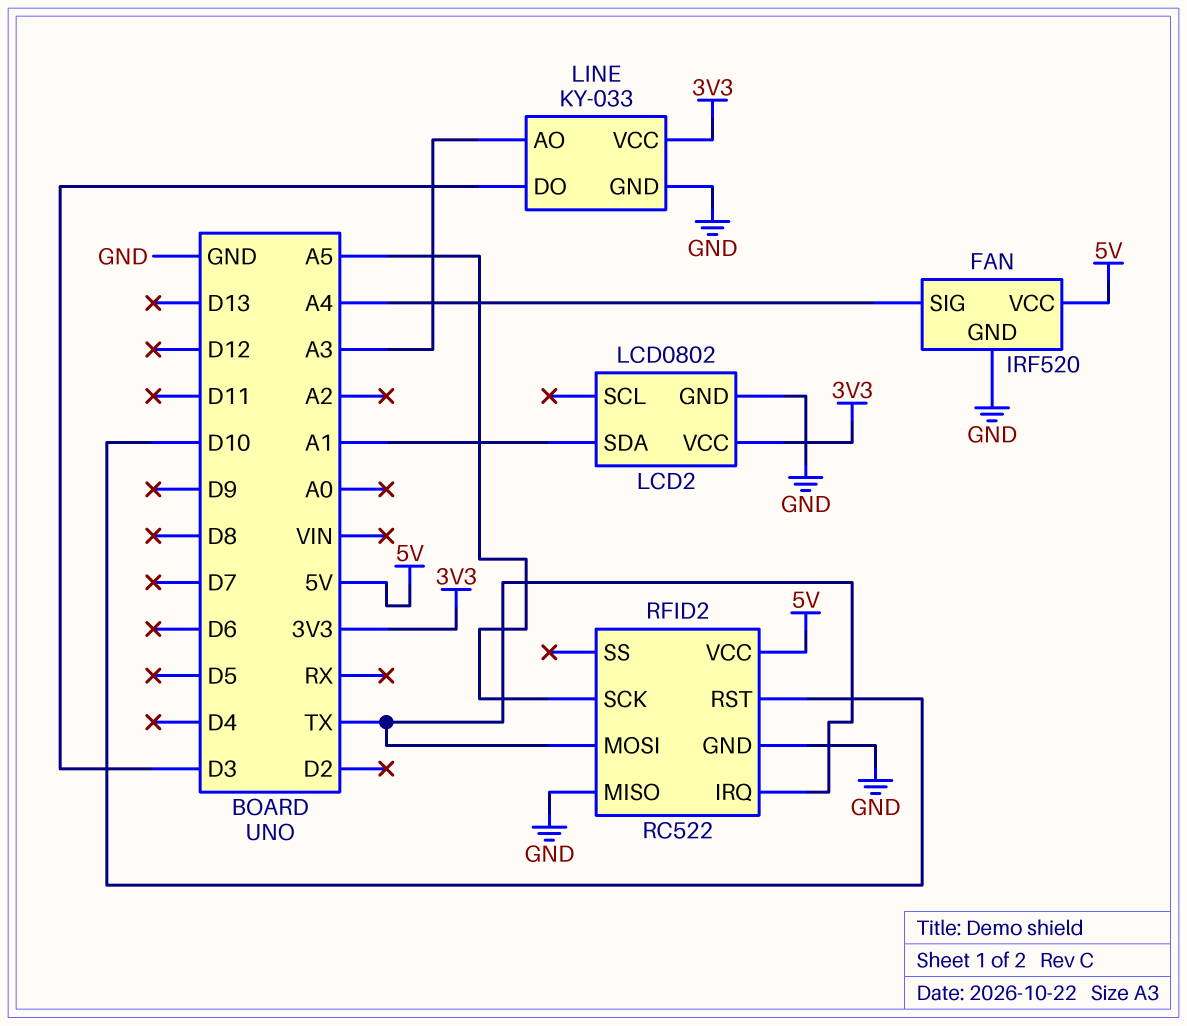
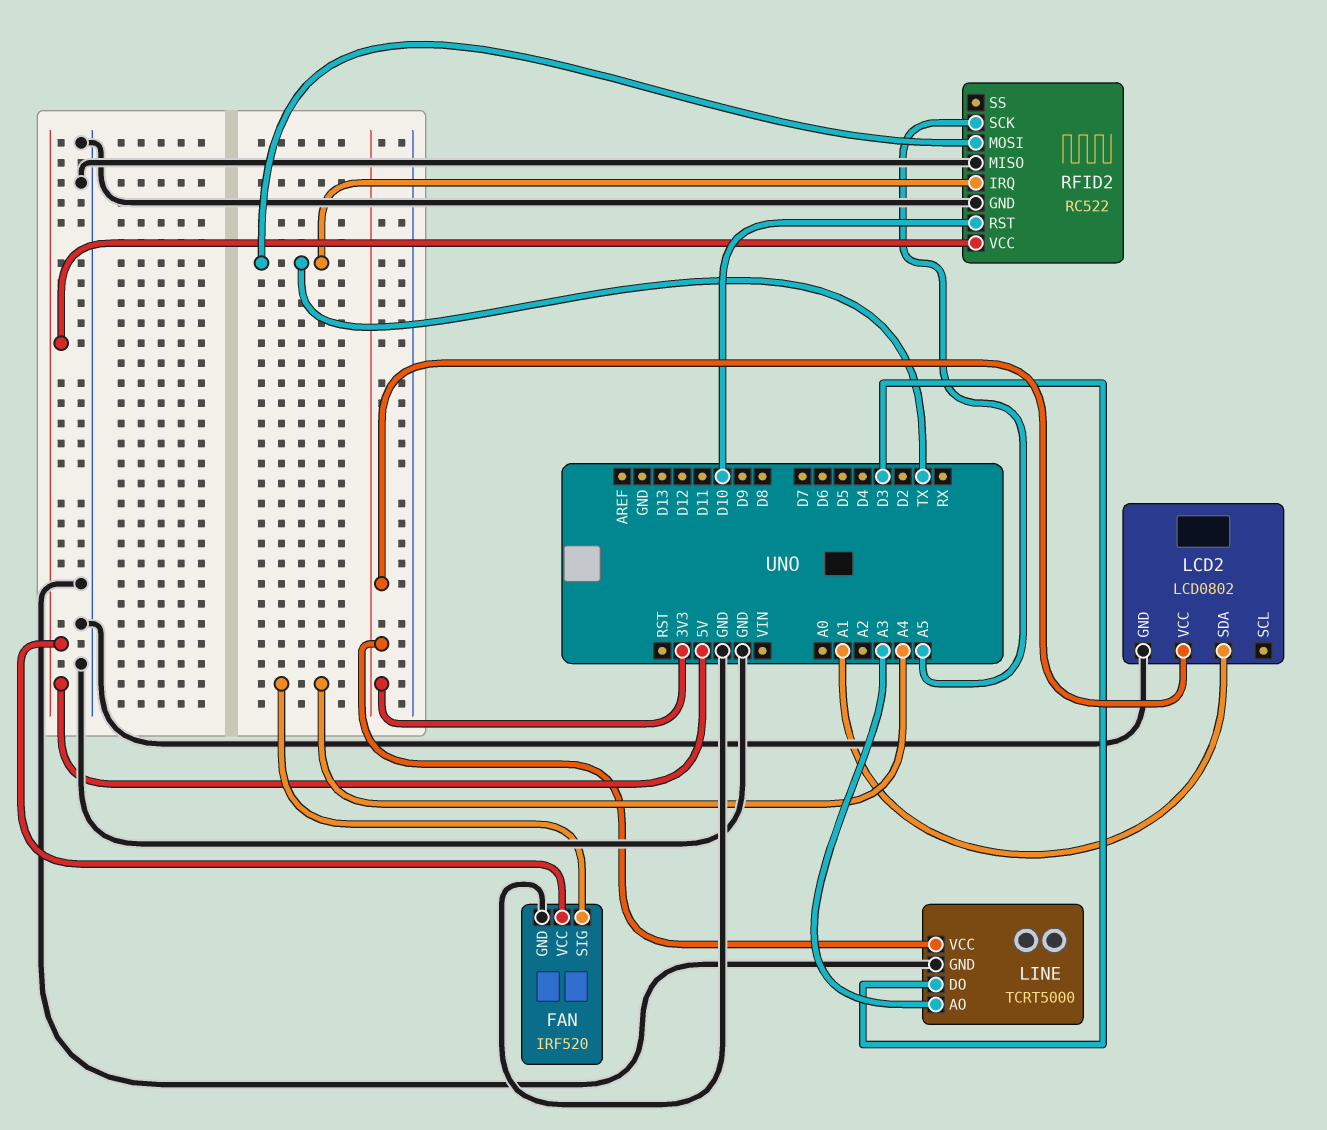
LINE: KY-033 -> TCRT5000

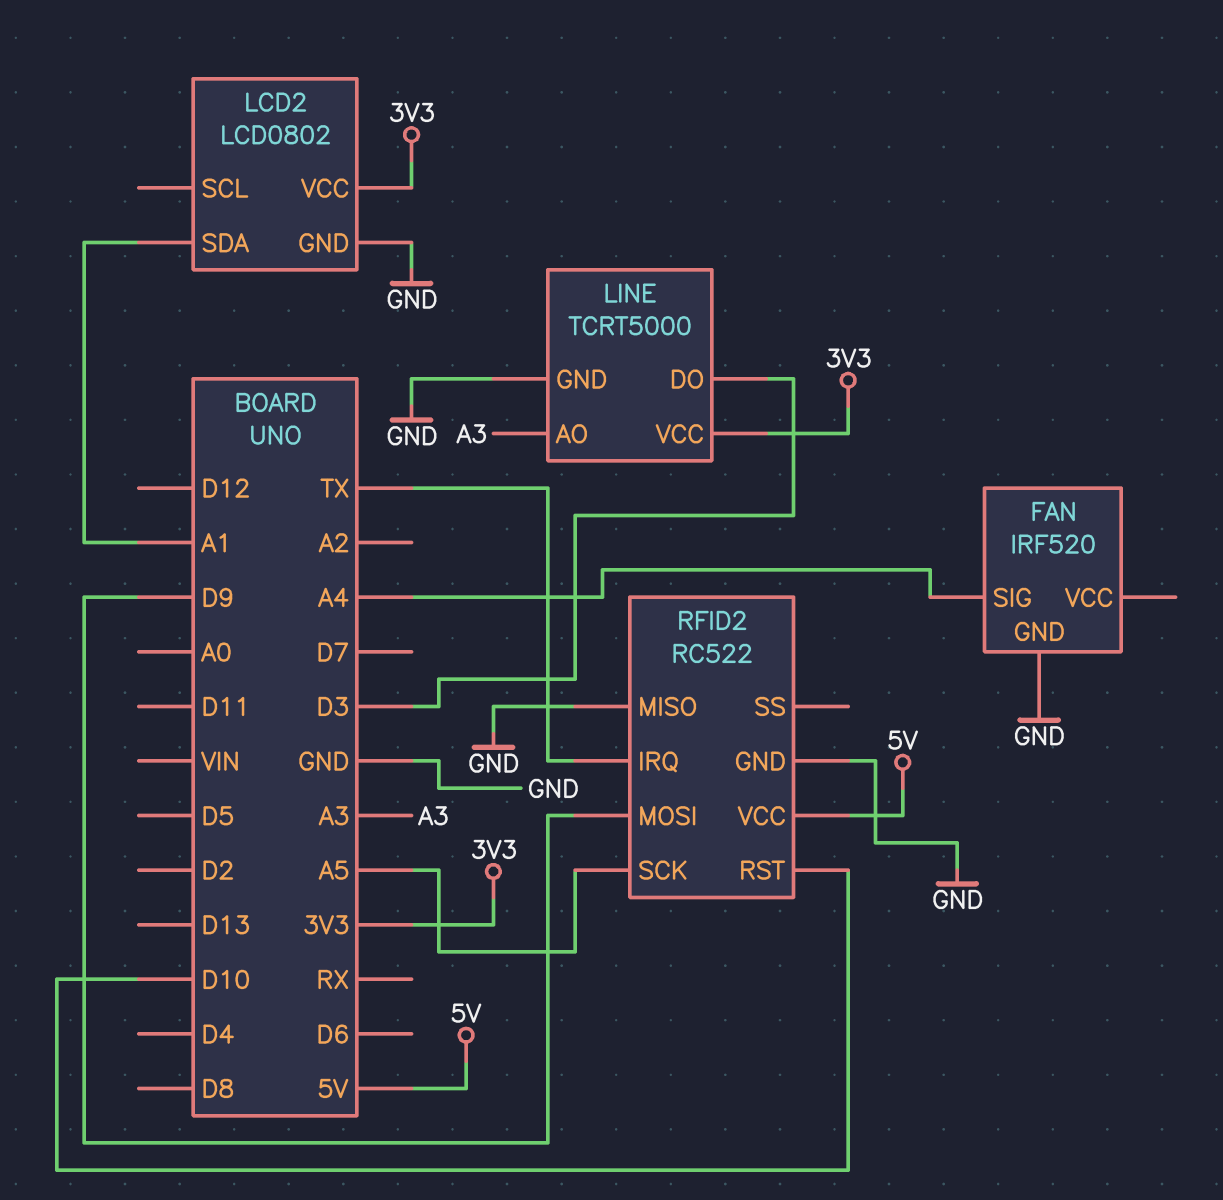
FAN pin VCC: 5V -> none
RFID2 pin MOSI: TX -> D9

